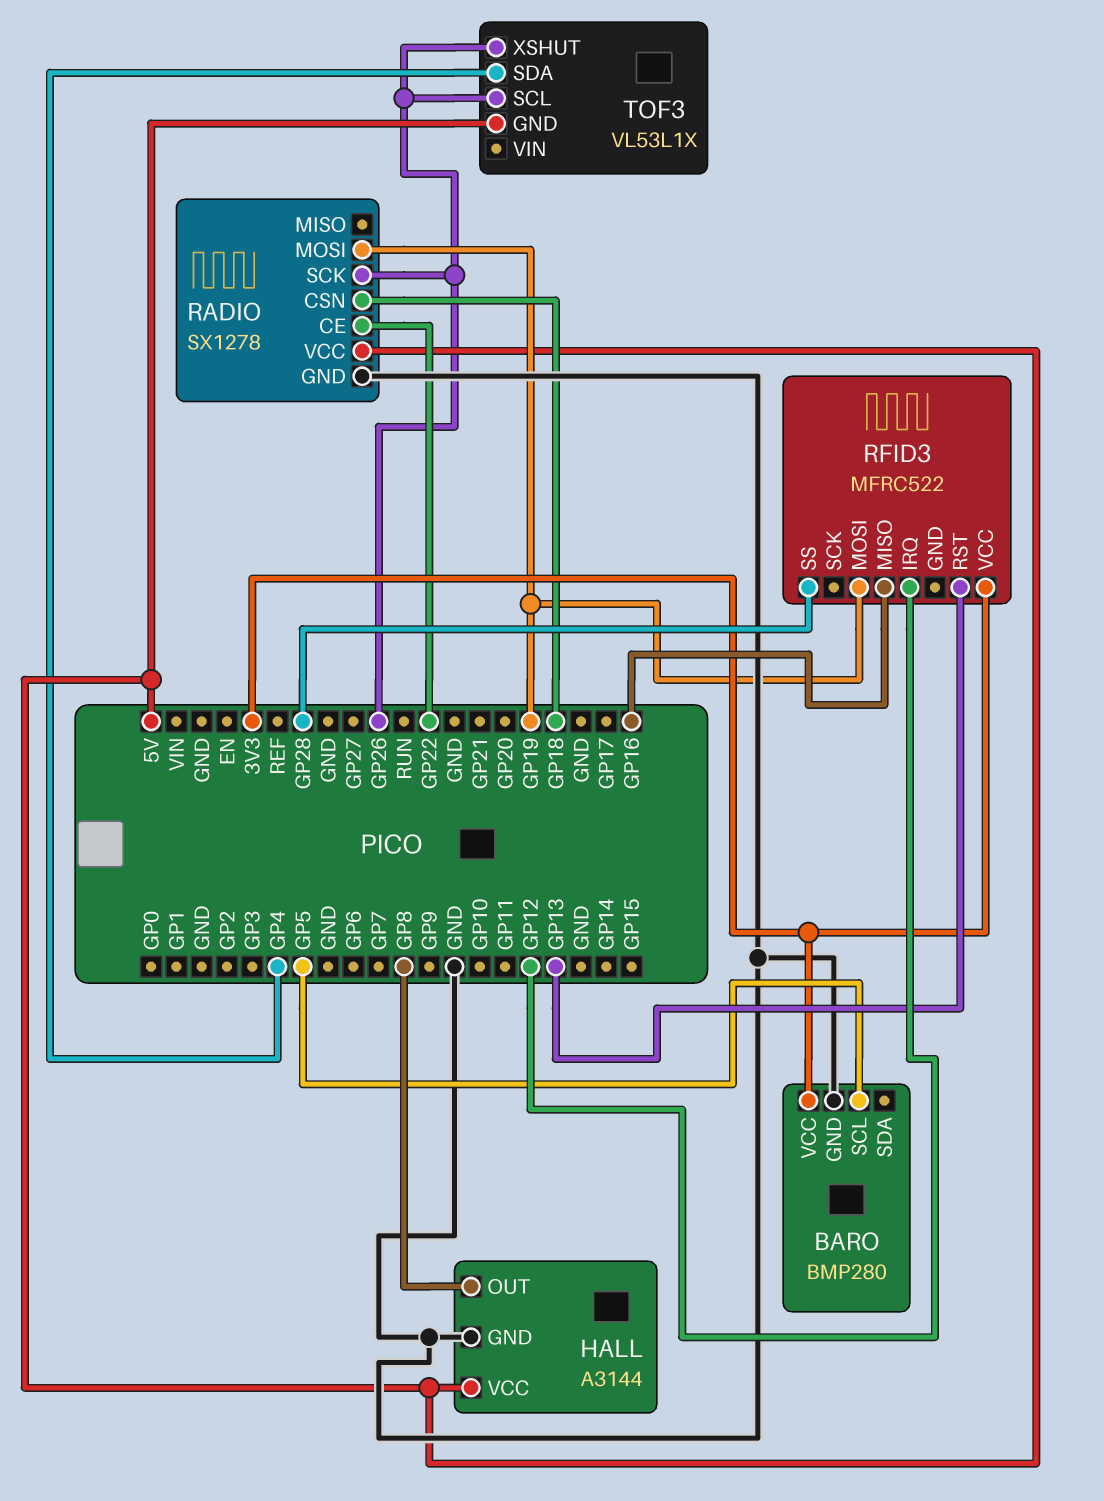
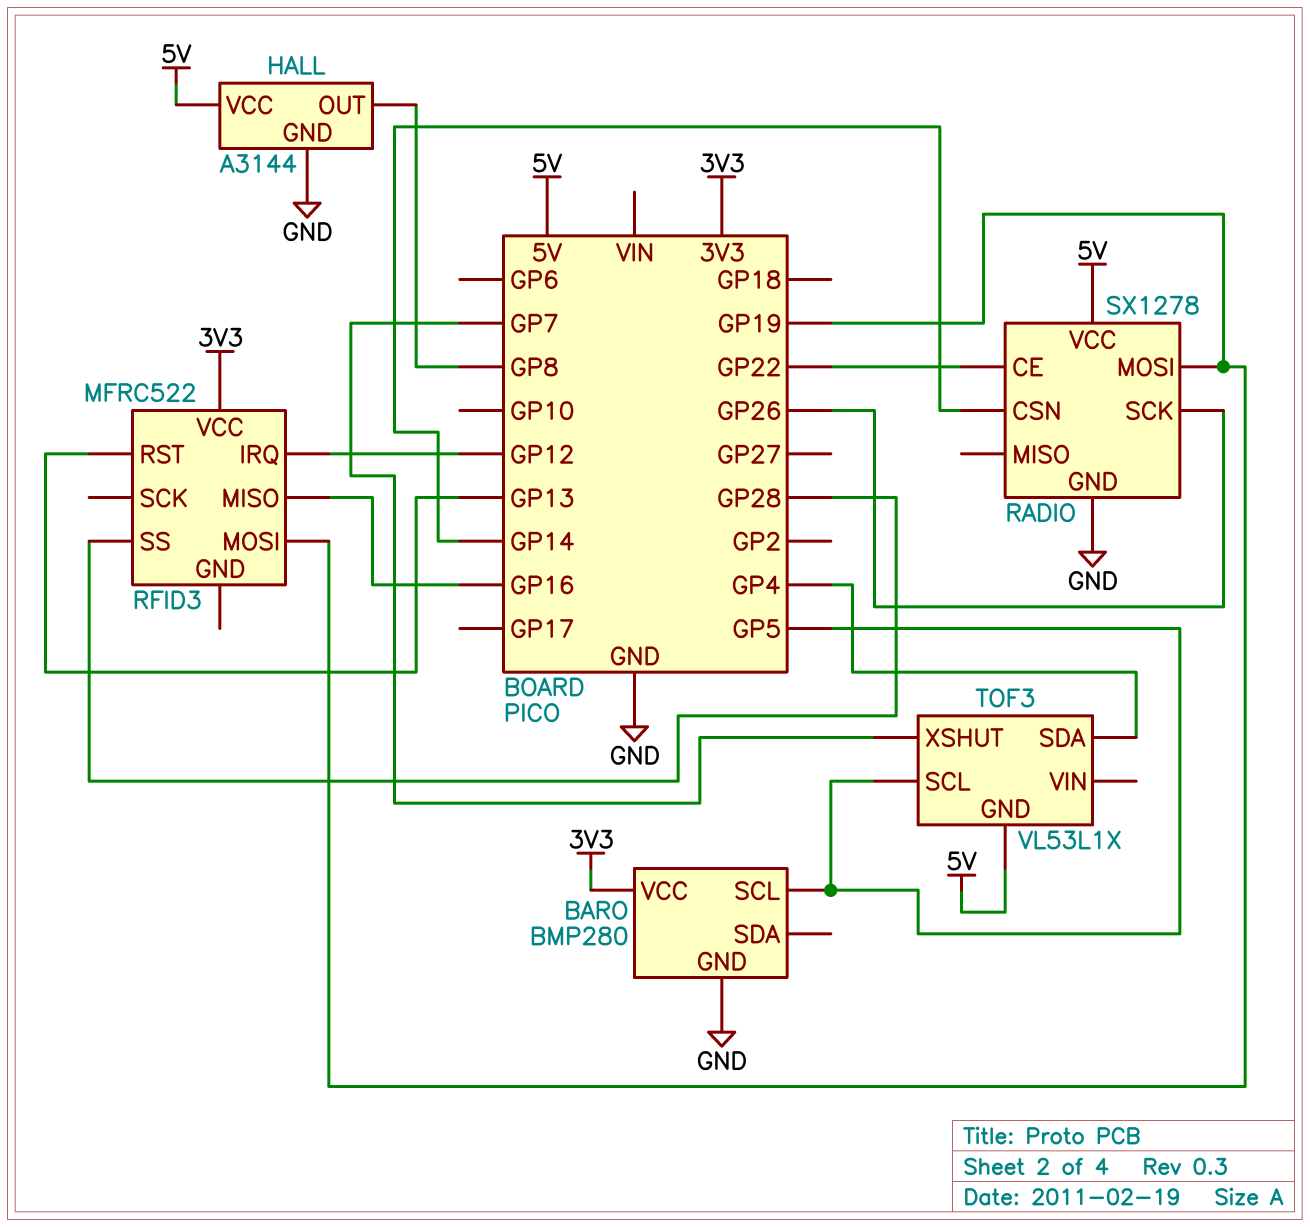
RADIO pin CSN: GP18 -> GP14
TOF3 pin SCL: GP26 -> GP5
TOF3 pin XSHUT: GP26 -> GP7

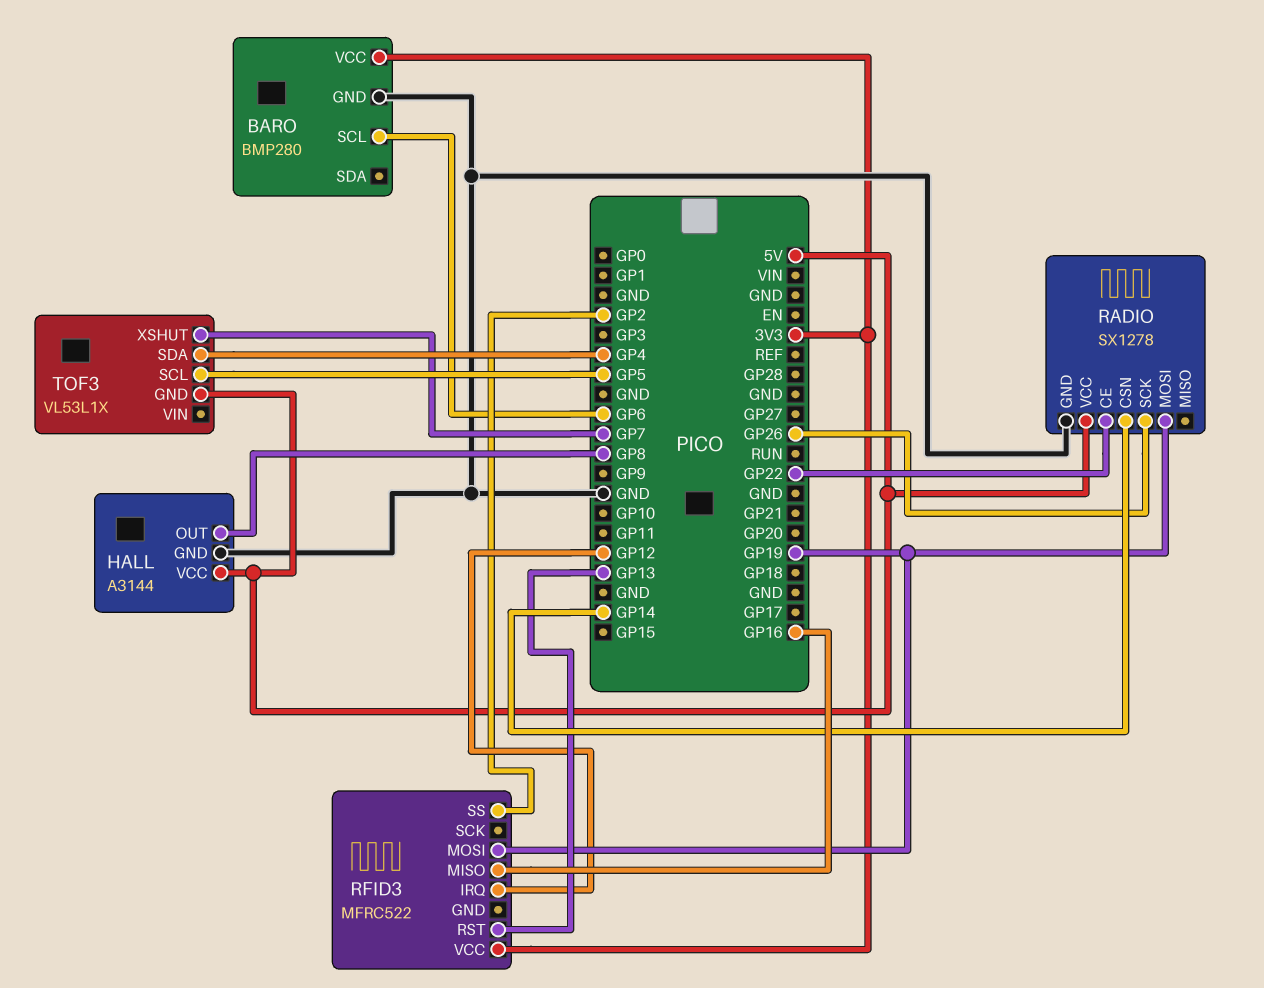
BARO pin SCL: GP5 -> GP6
RFID3 pin SS: GP28 -> GP2

